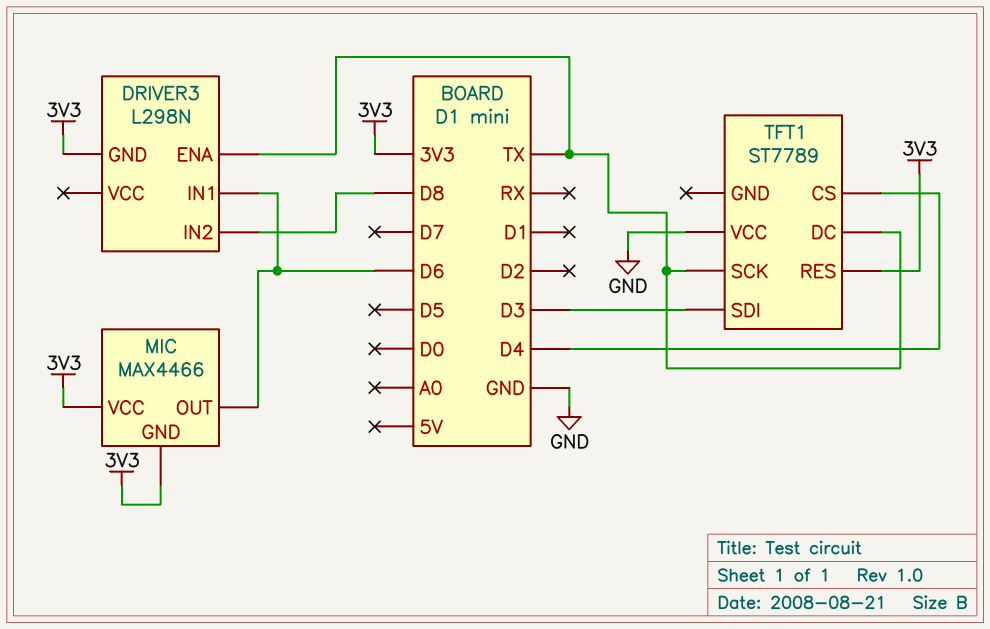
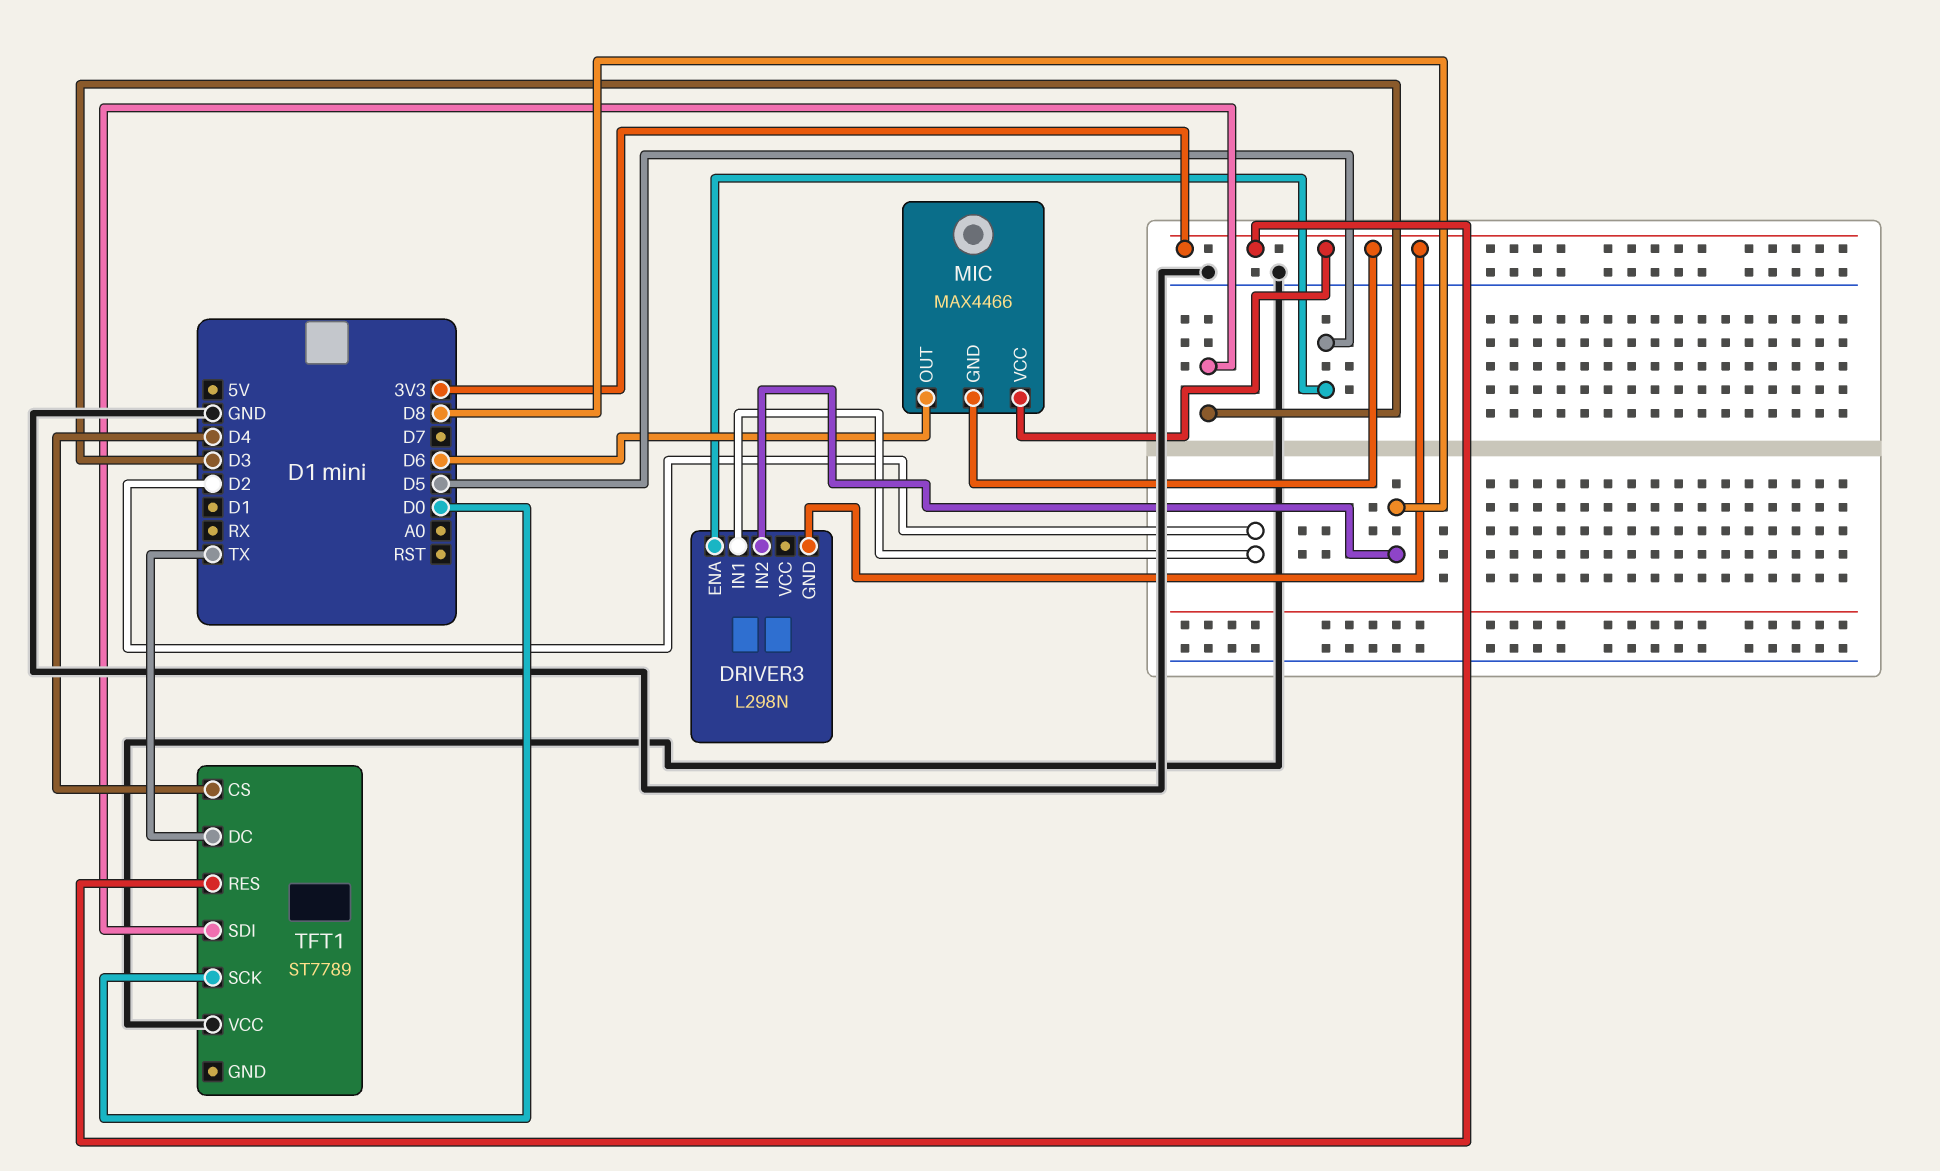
DRIVER3 pin ENA: TX -> D5
DRIVER3 pin IN1: D6 -> D2
TFT1 pin SCK: TX -> D0

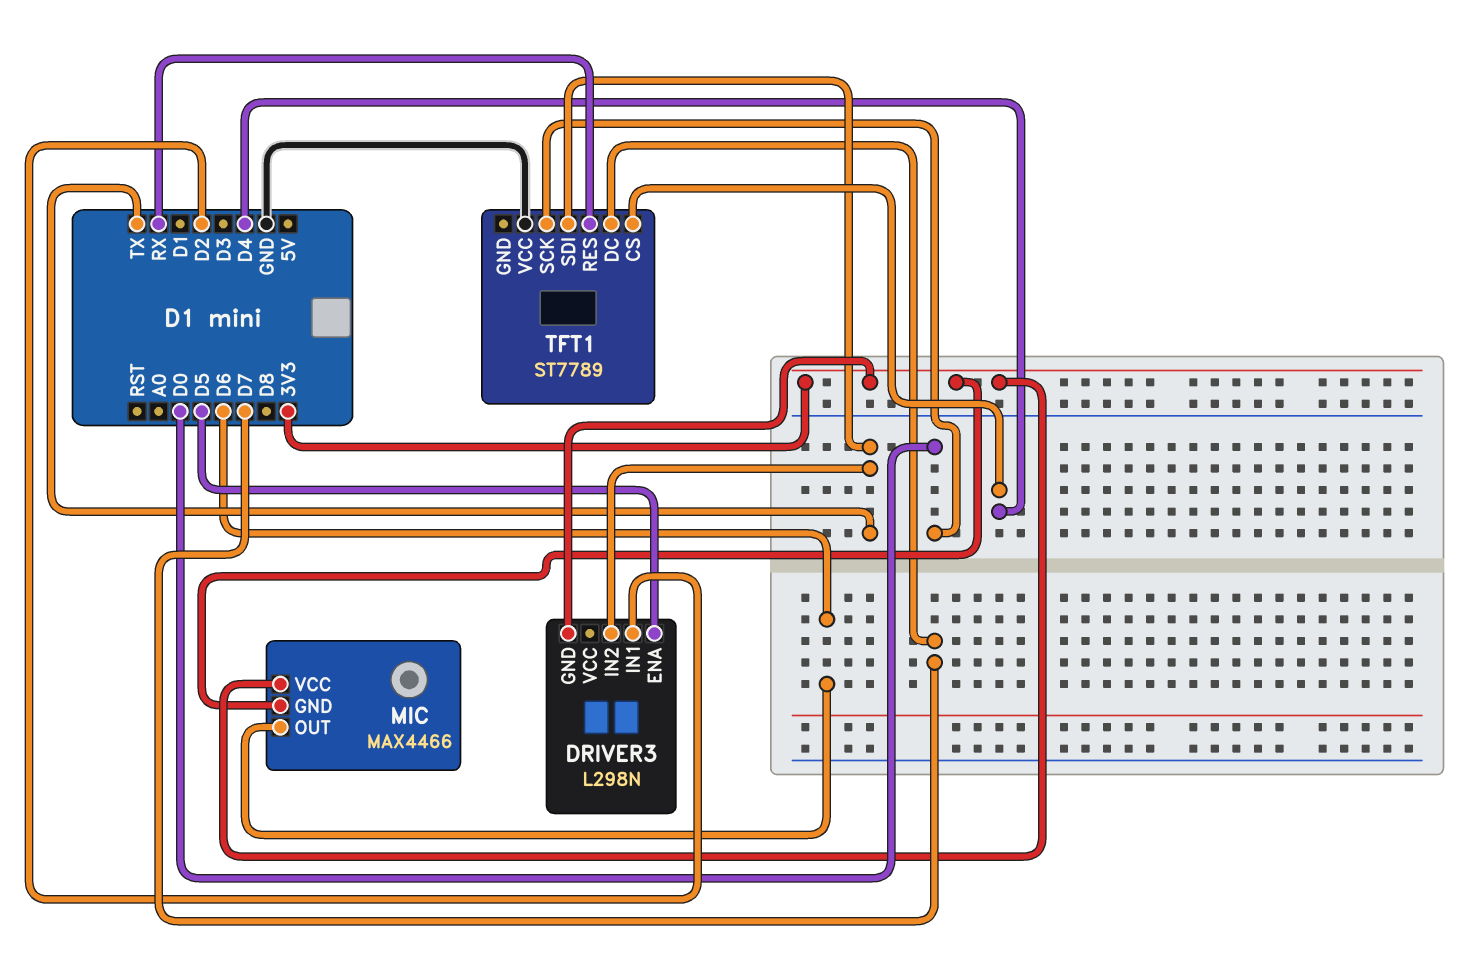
DRIVER3 pin IN2: D8 -> TX
TFT1 pin DC: TX -> D7
TFT1 pin RES: 3V3 -> RX
TFT1 pin SDI: D3 -> TX

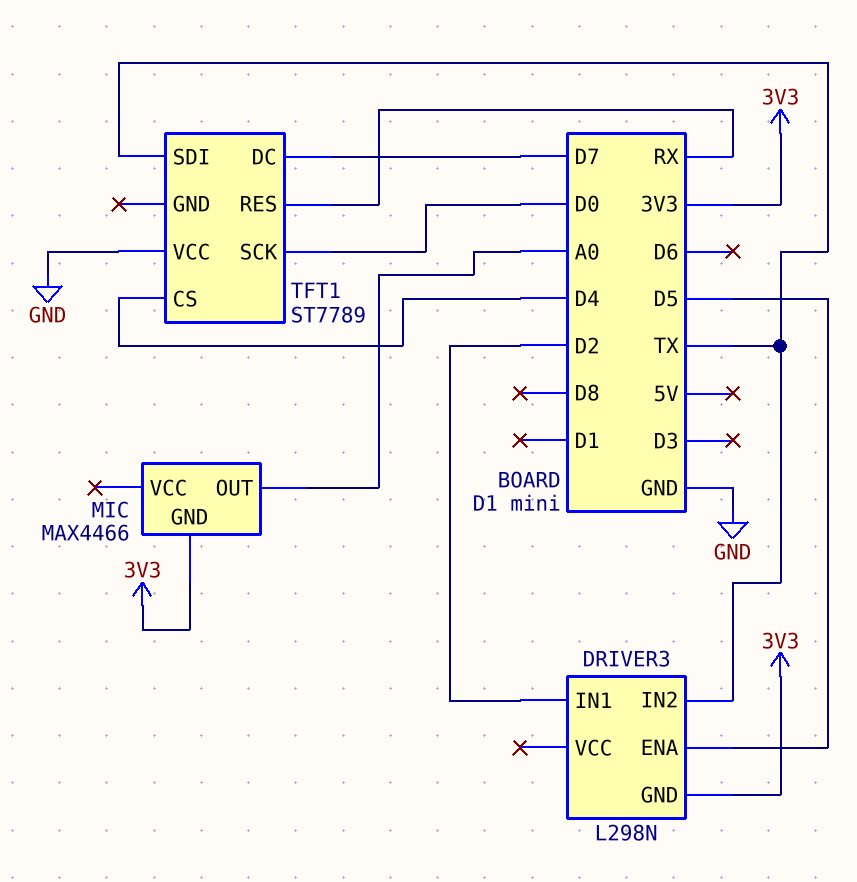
MIC pin OUT: D6 -> A0
MIC pin VCC: 3V3 -> none

